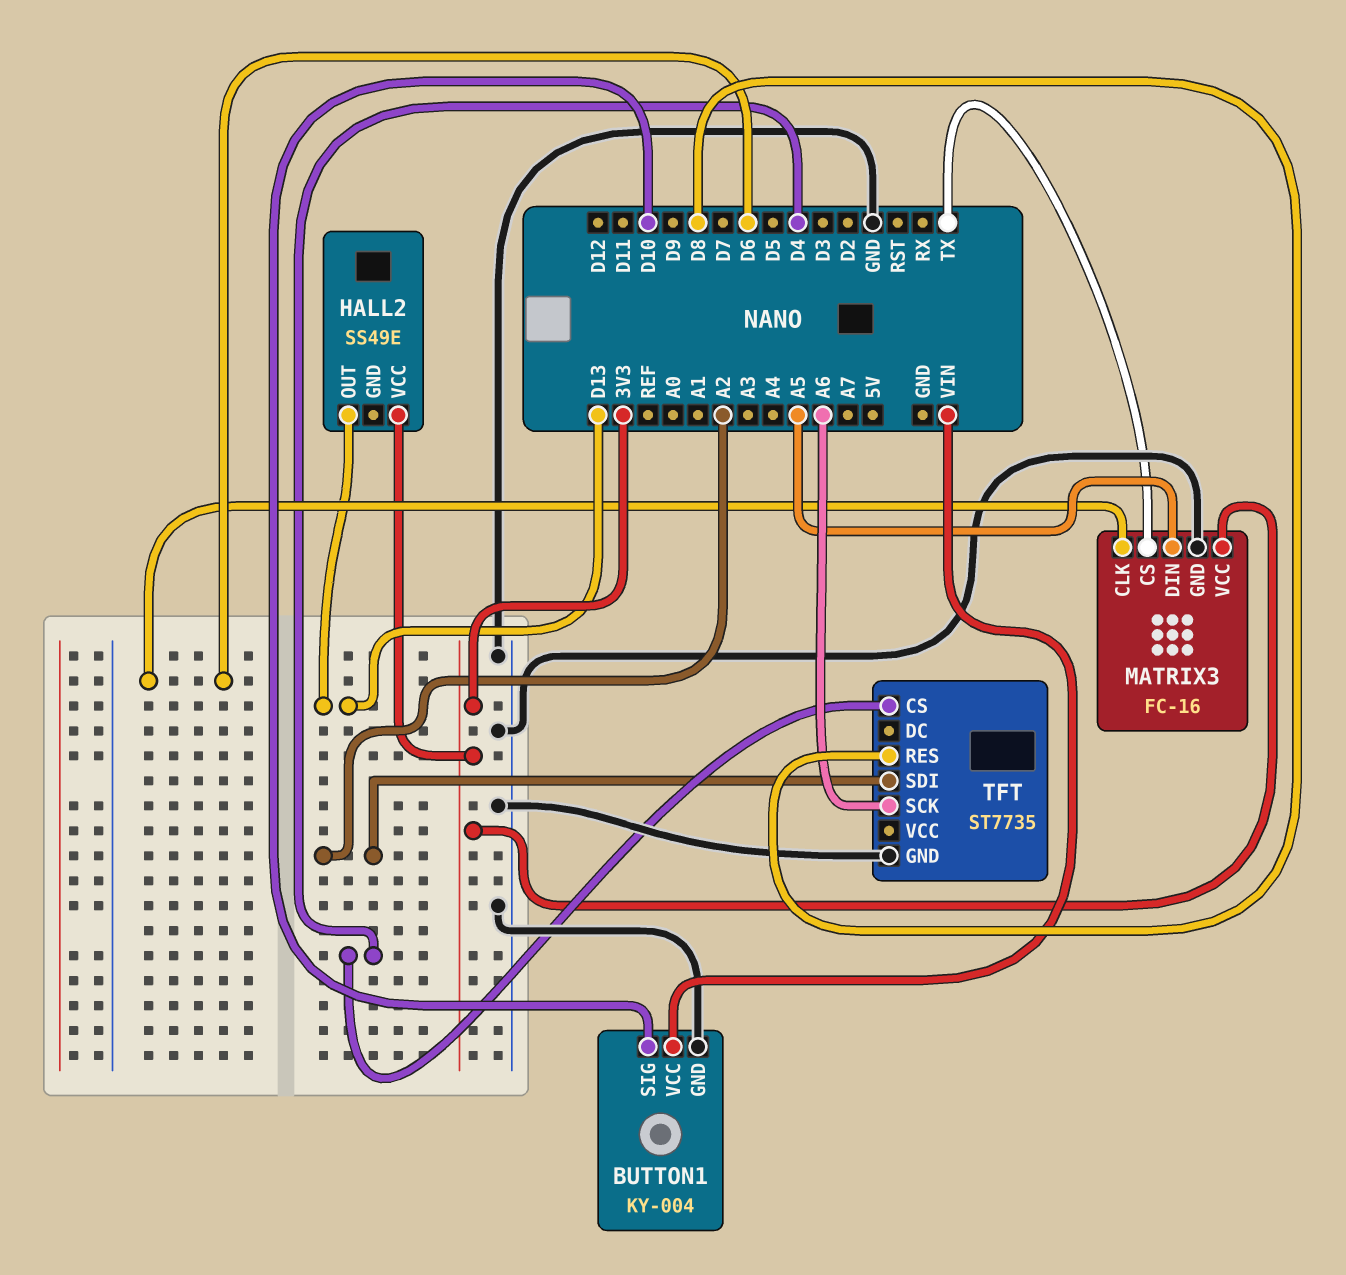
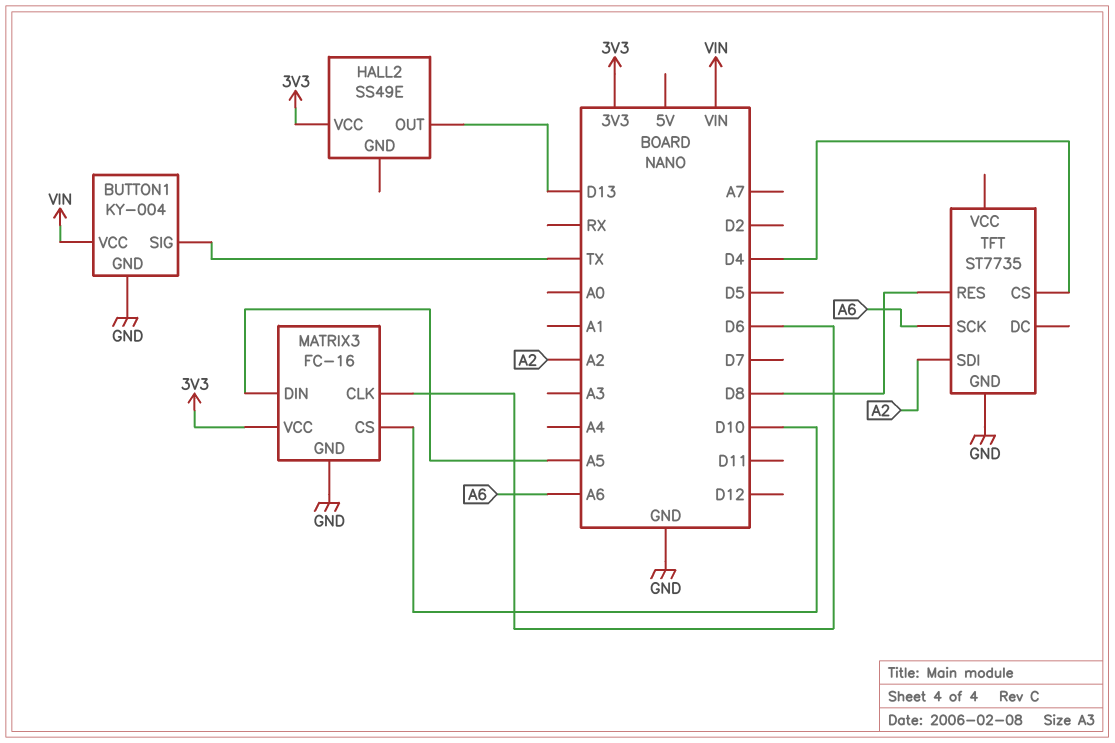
BUTTON1 pin SIG: D10 -> TX
MATRIX3 pin CS: TX -> D10

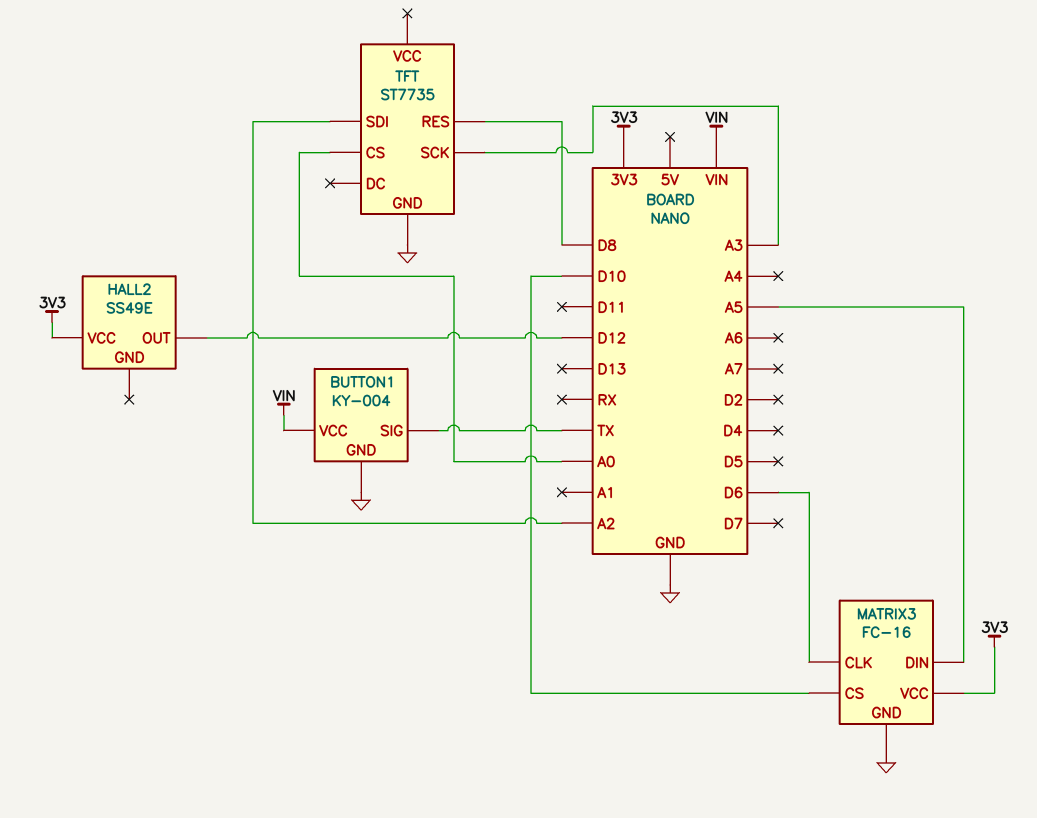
HALL2 pin OUT: D13 -> D12
TFT pin CS: D4 -> A0
TFT pin SCK: A6 -> A3

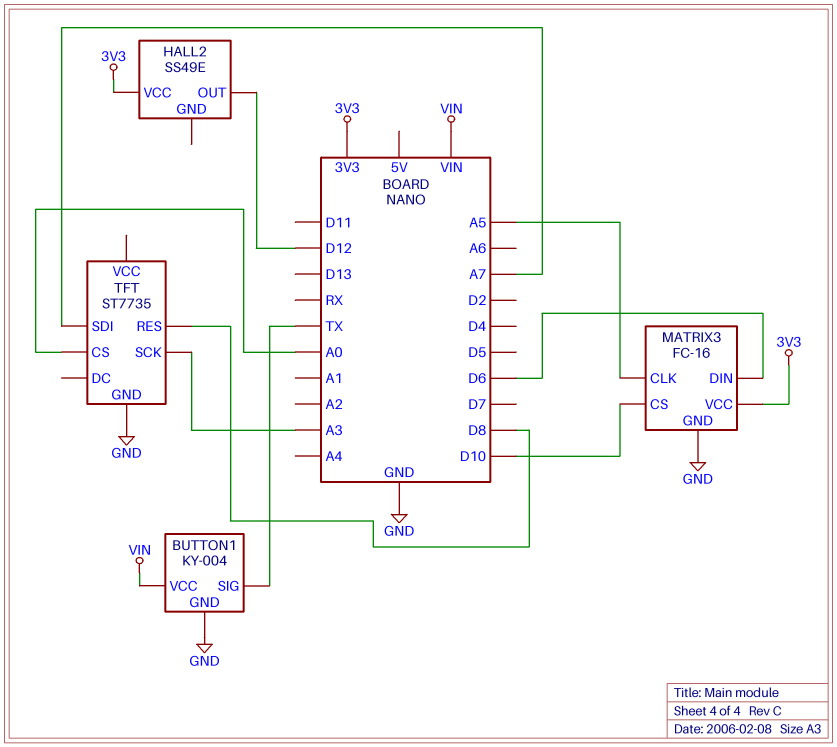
MATRIX3 pin CLK: D6 -> A5
MATRIX3 pin DIN: A5 -> D6
TFT pin SDI: A2 -> A7

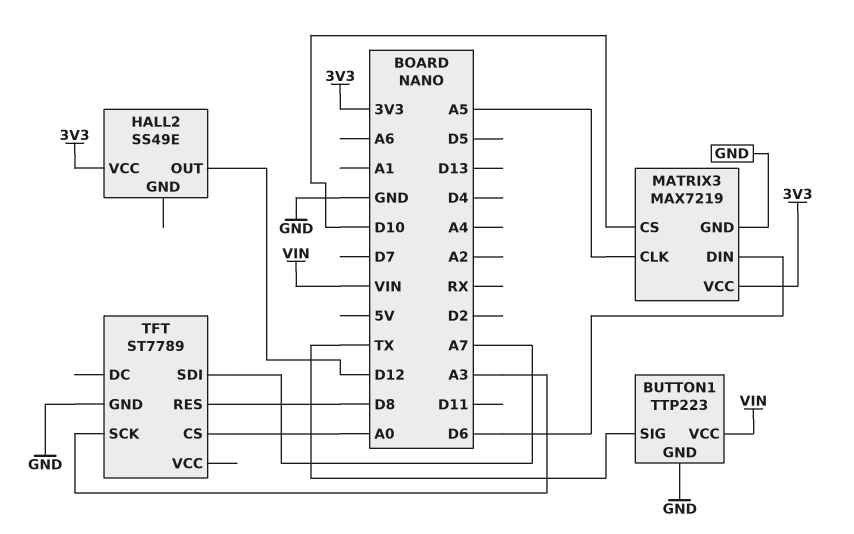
BUTTON1: KY-004 -> TTP223
MATRIX3: FC-16 -> MAX7219
TFT: ST7735 -> ST7789

